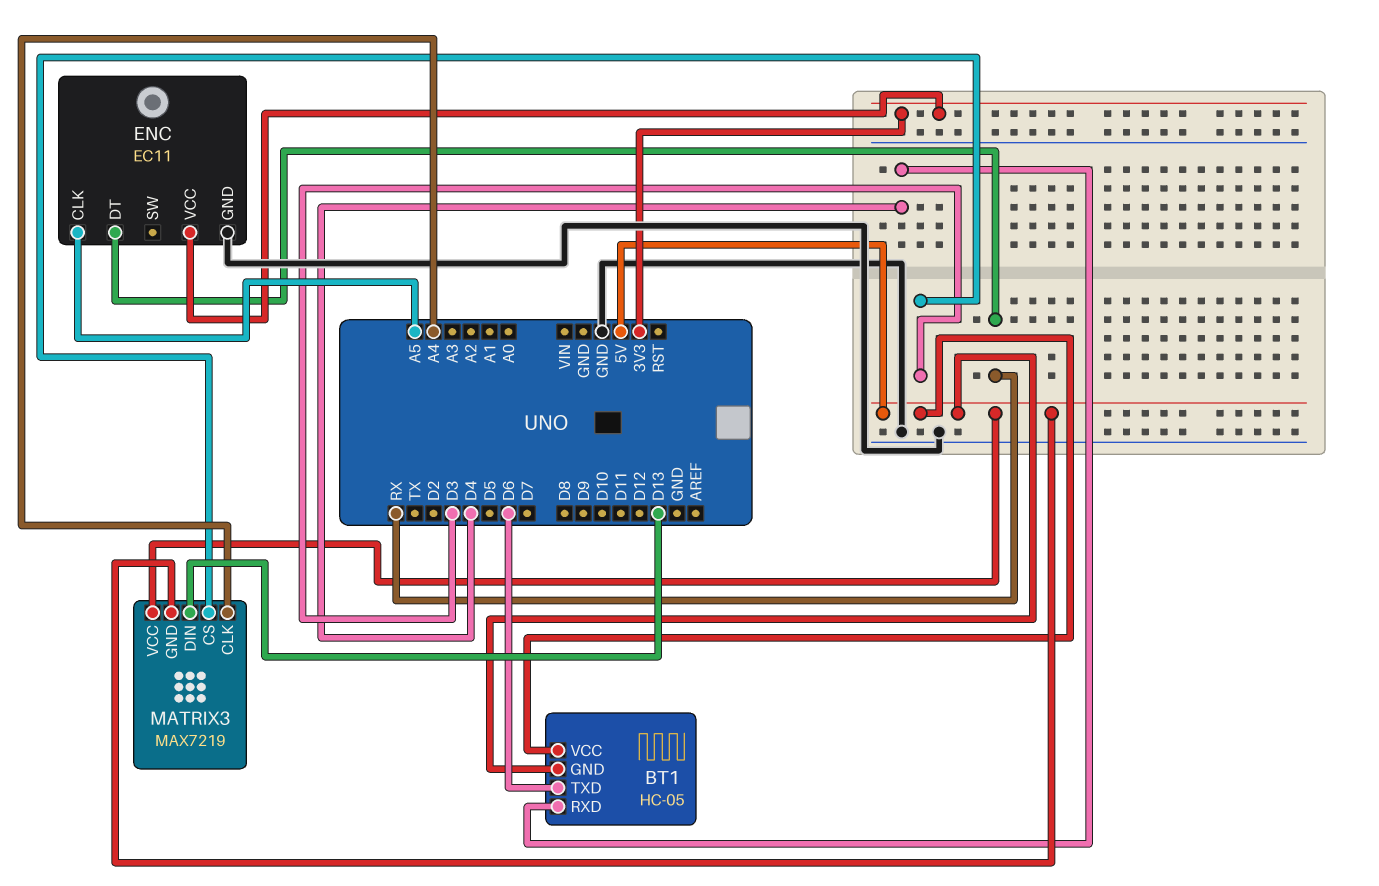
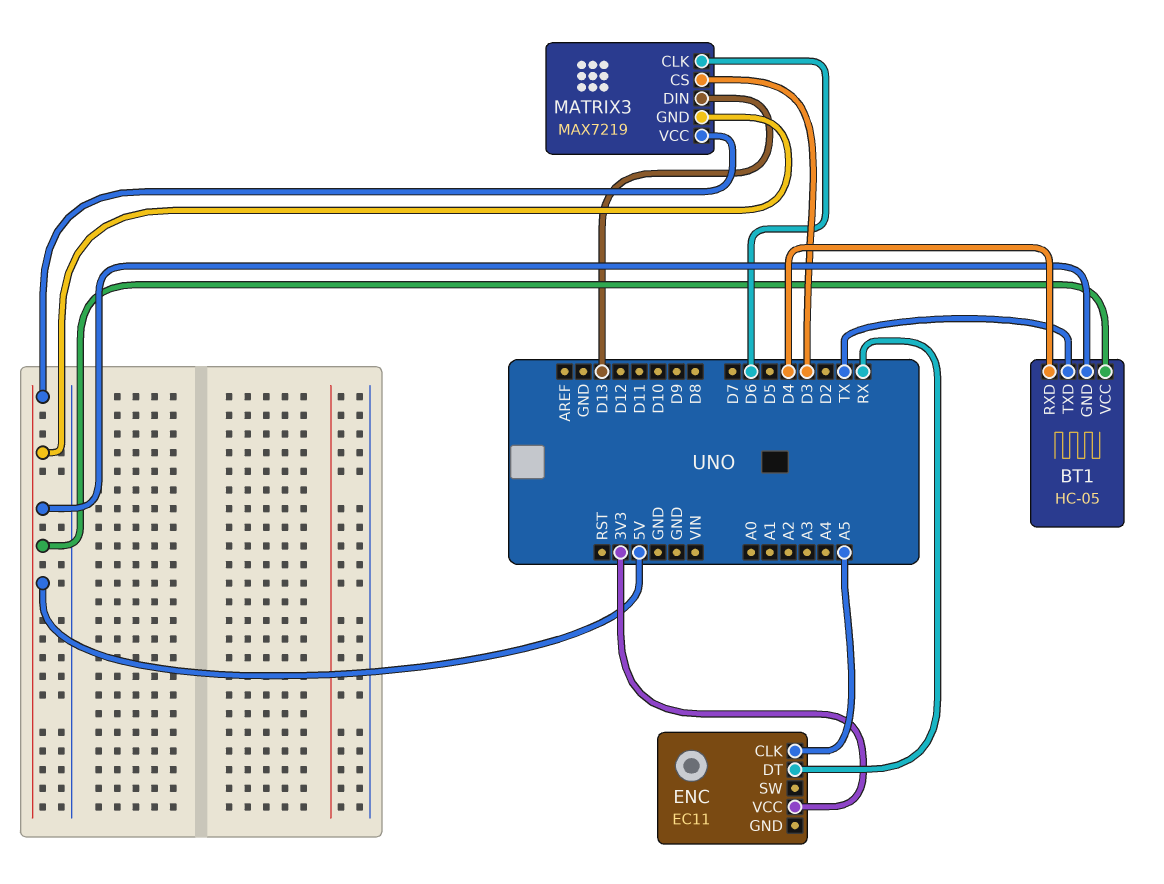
BT1 pin TXD: D6 -> TX
ENC pin GND: GND -> none
MATRIX3 pin CLK: A4 -> D6

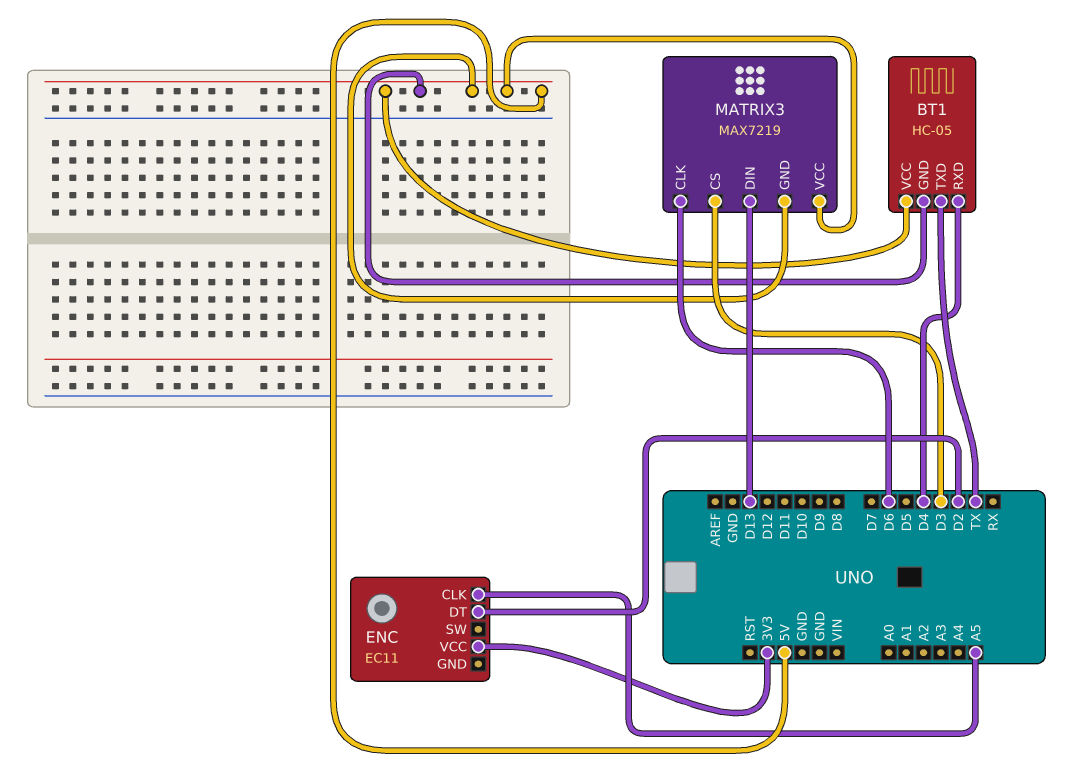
ENC pin DT: RX -> D2

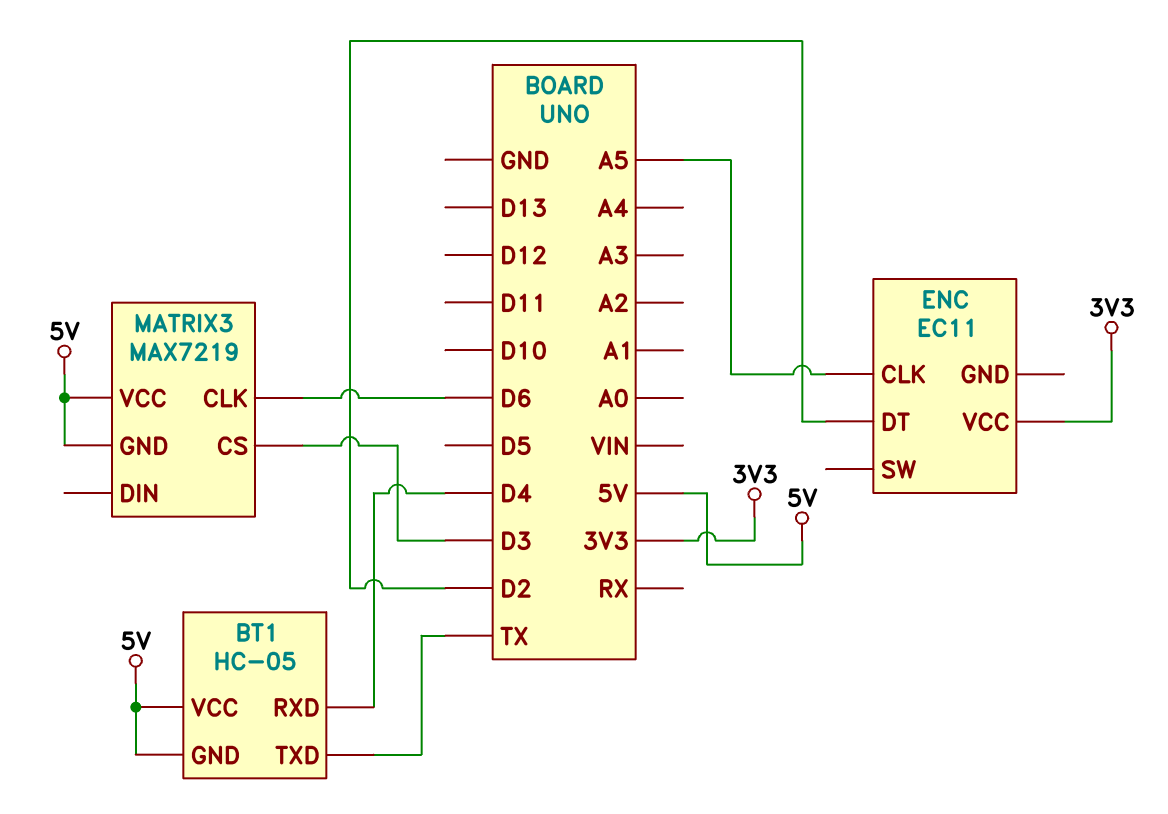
MATRIX3 pin DIN: D13 -> none

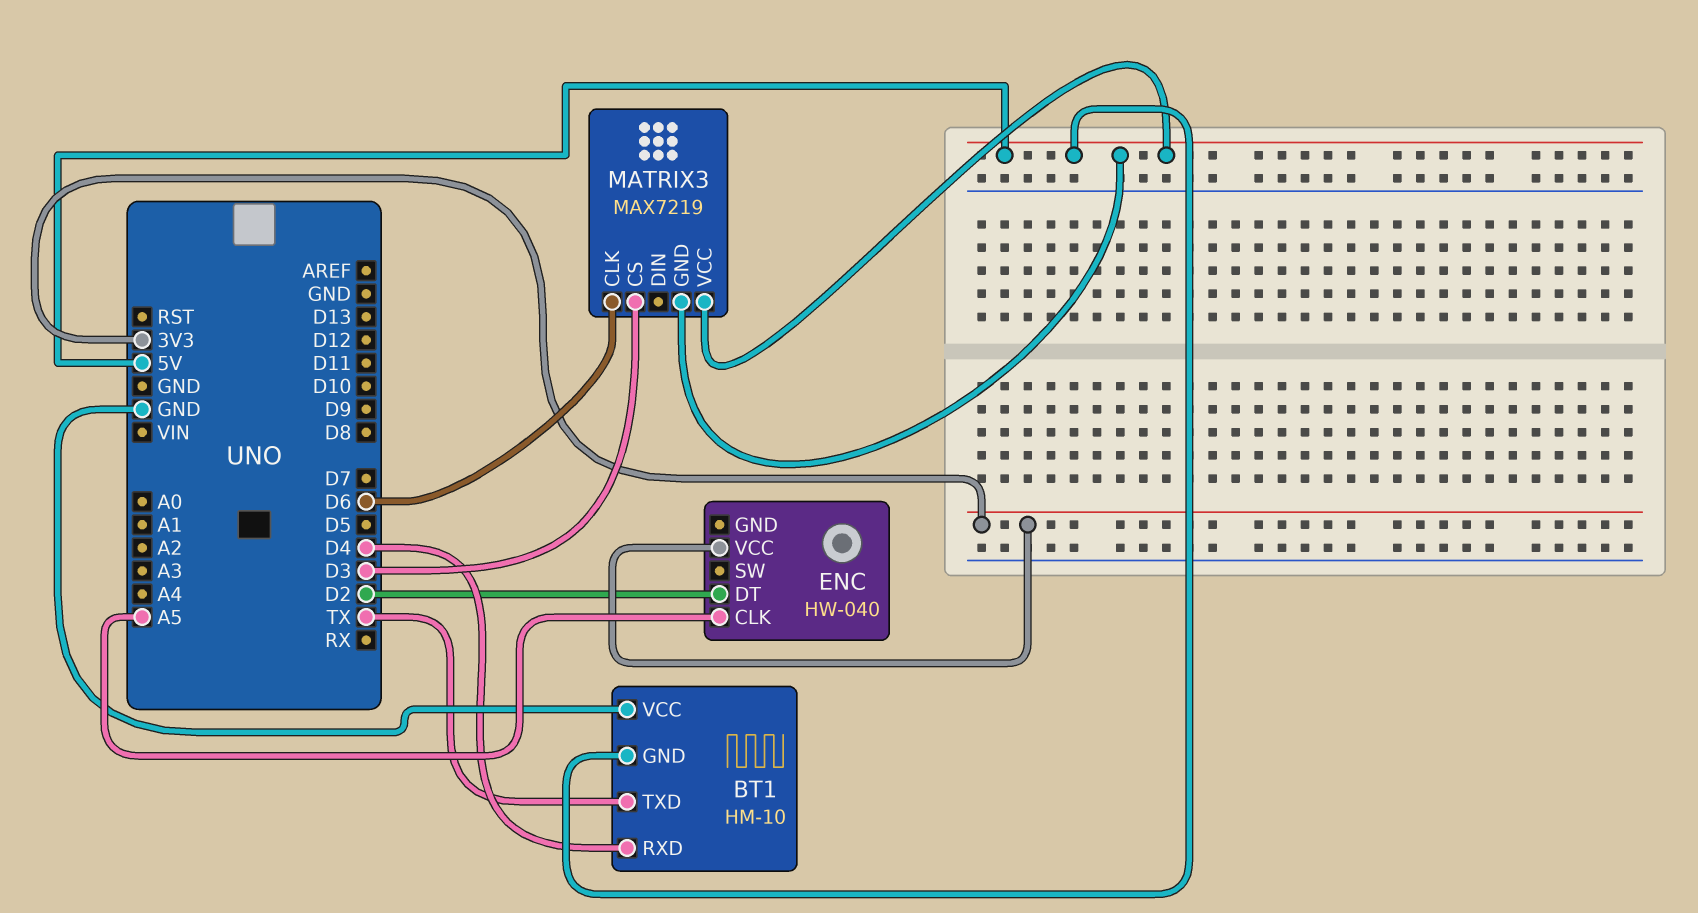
BT1: HC-05 -> HM-10
BT1 pin VCC: 5V -> GND
ENC: EC11 -> HW-040

